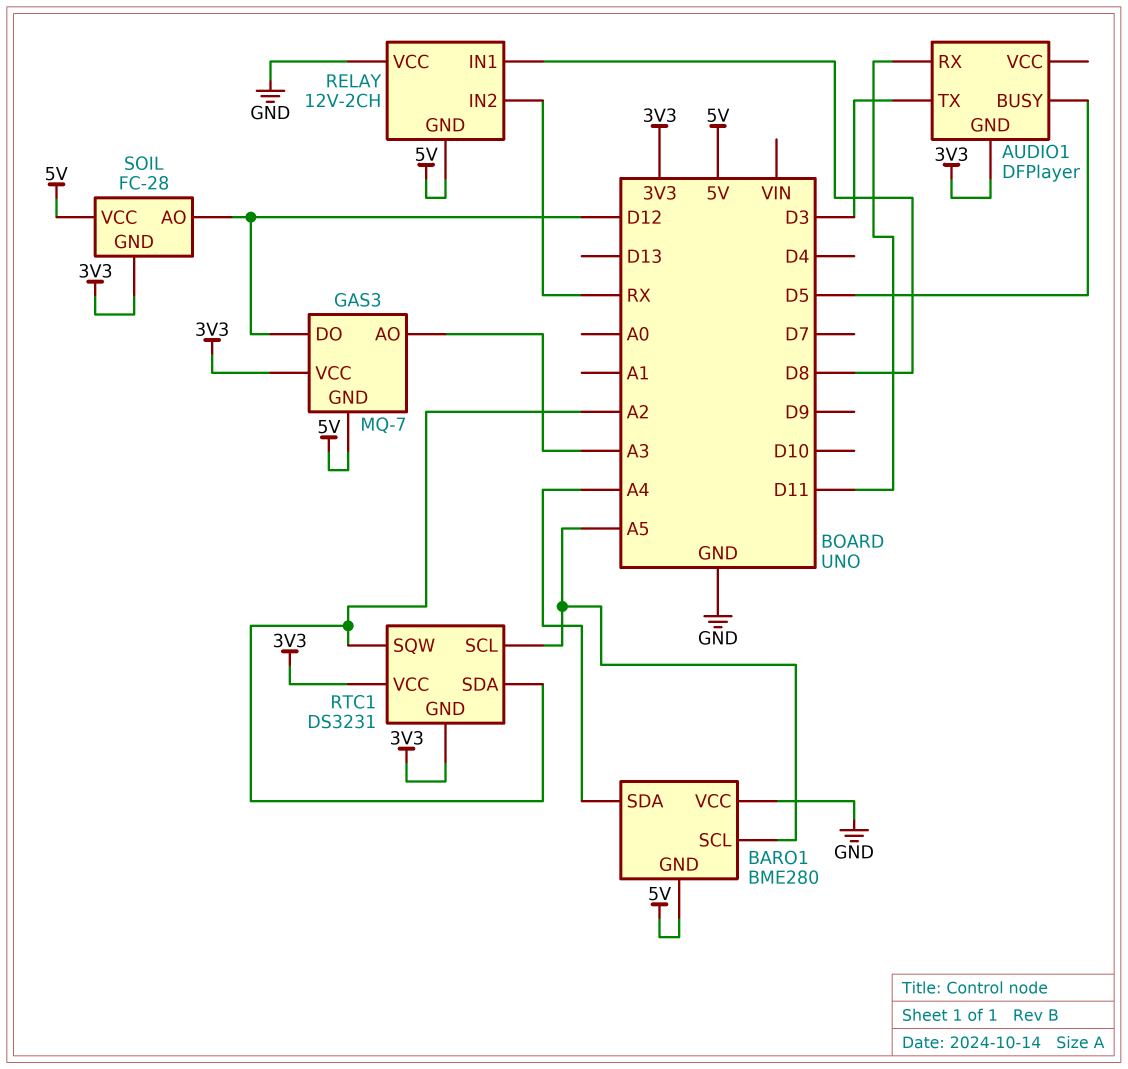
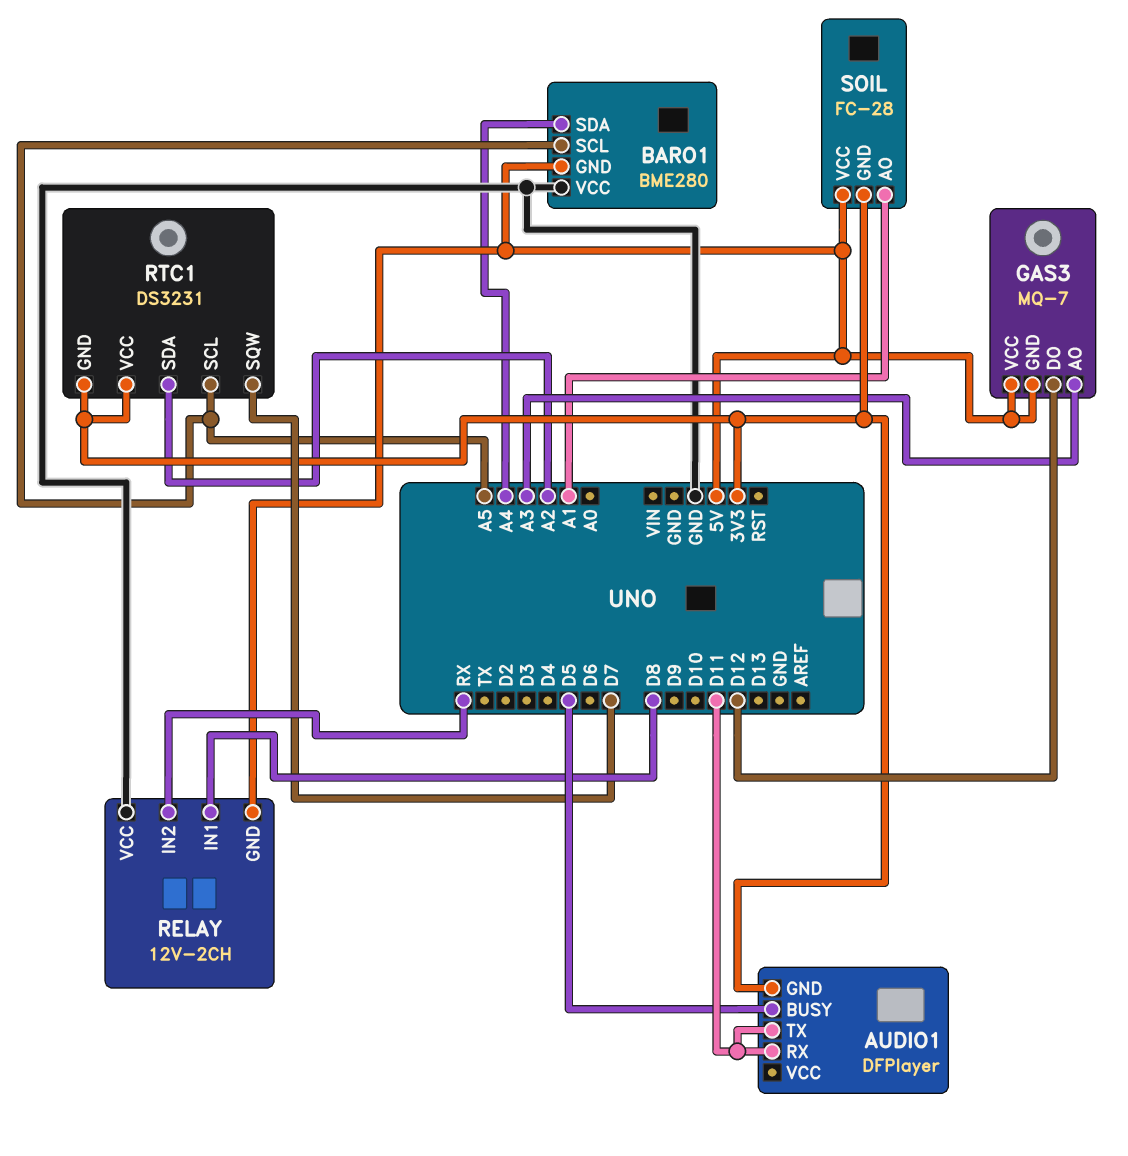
AUDIO1 pin TX: D3 -> D11
GAS3 pin VCC: 3V3 -> 5V
RTC1 pin SQW: A2 -> D7
SOIL pin AO: D12 -> A1

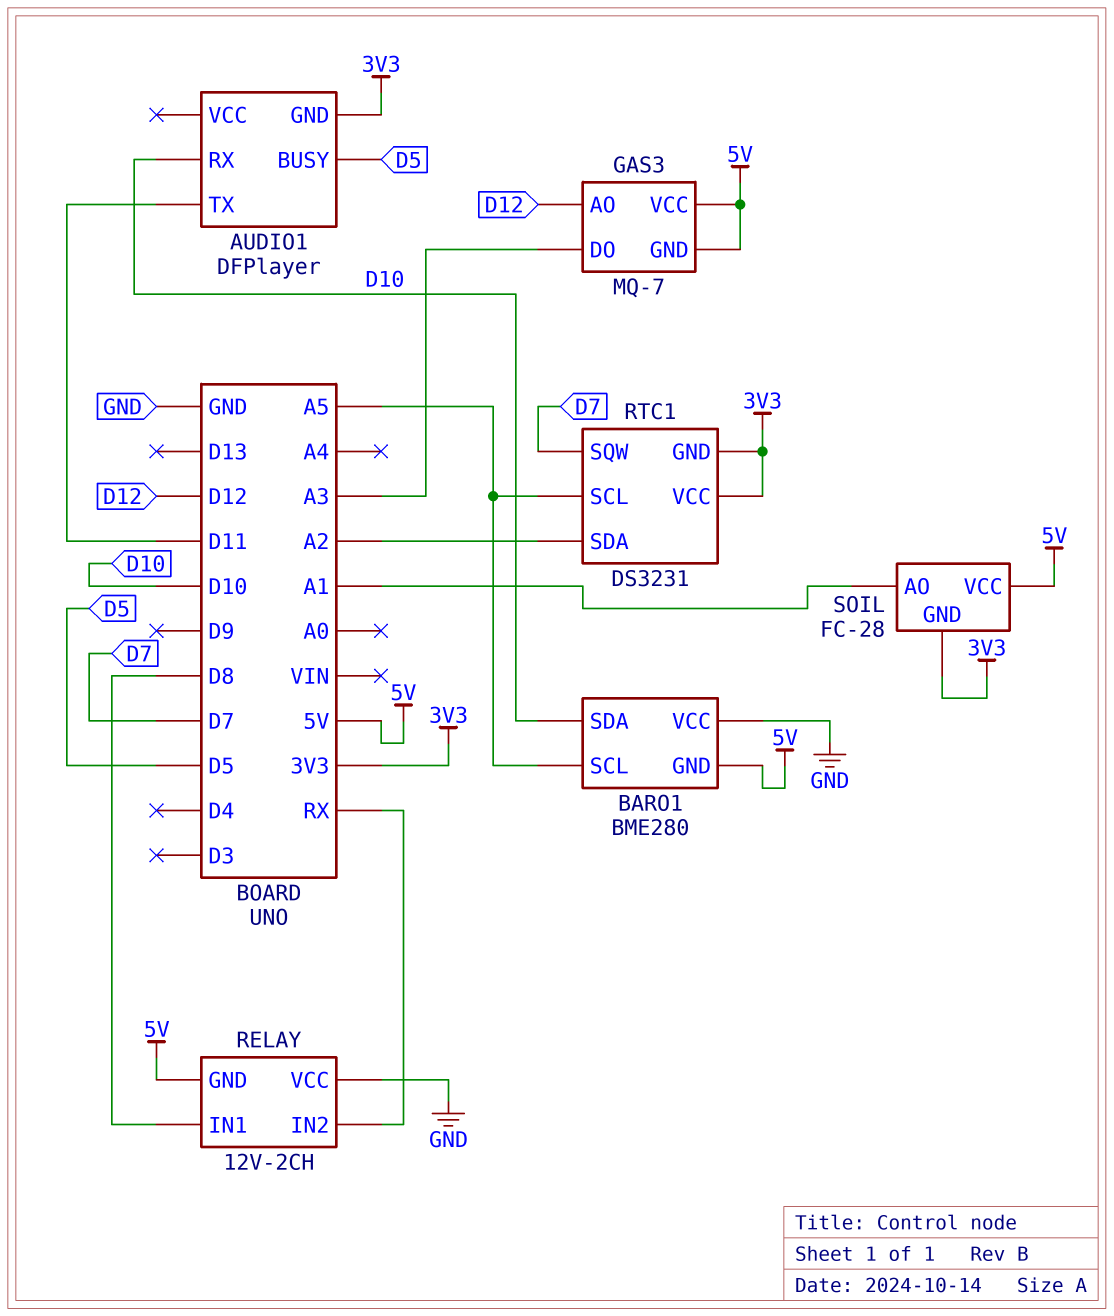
AUDIO1 pin RX: D11 -> D10
BARO1 pin SDA: A4 -> D10
GAS3 pin AO: A3 -> D12
GAS3 pin DO: D12 -> A3

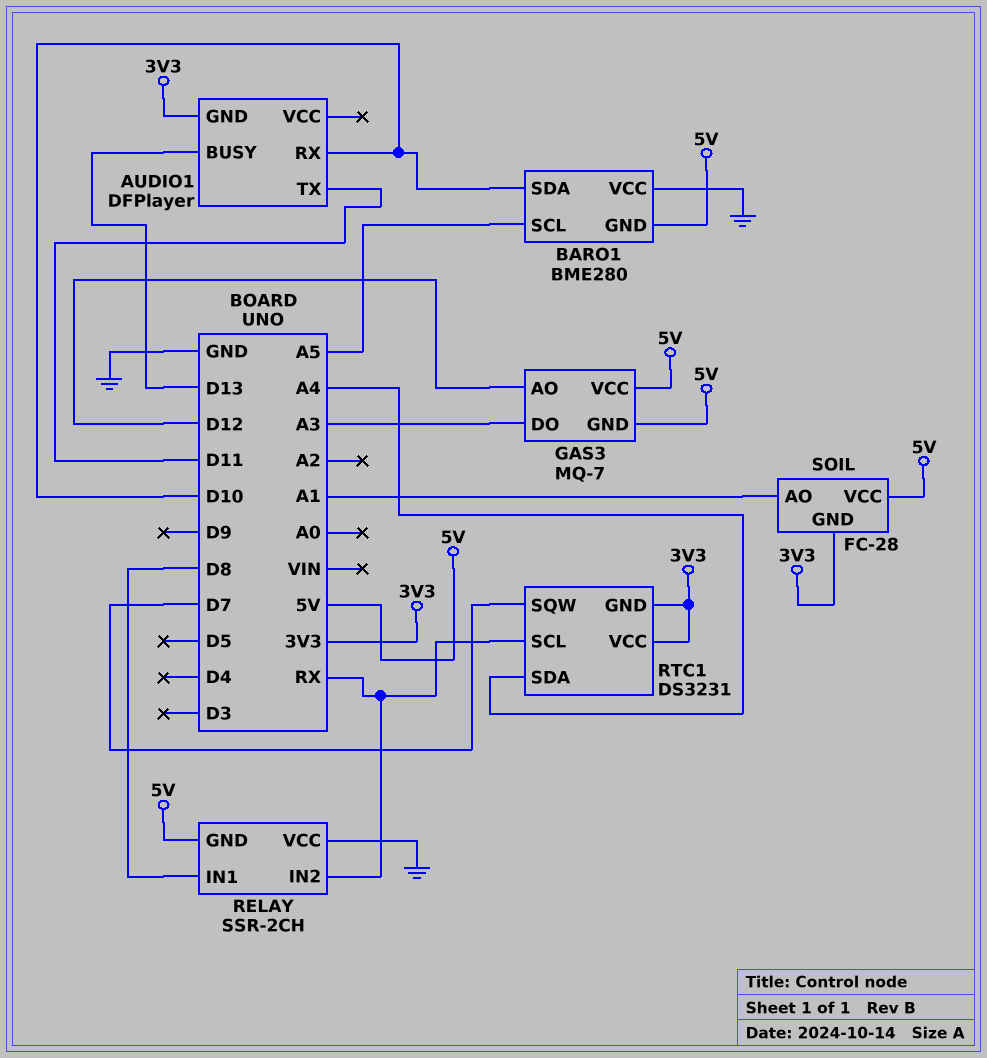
AUDIO1 pin BUSY: D5 -> D13
RELAY: 12V-2CH -> SSR-2CH
RTC1 pin SCL: A5 -> RX
RTC1 pin SDA: A2 -> A4

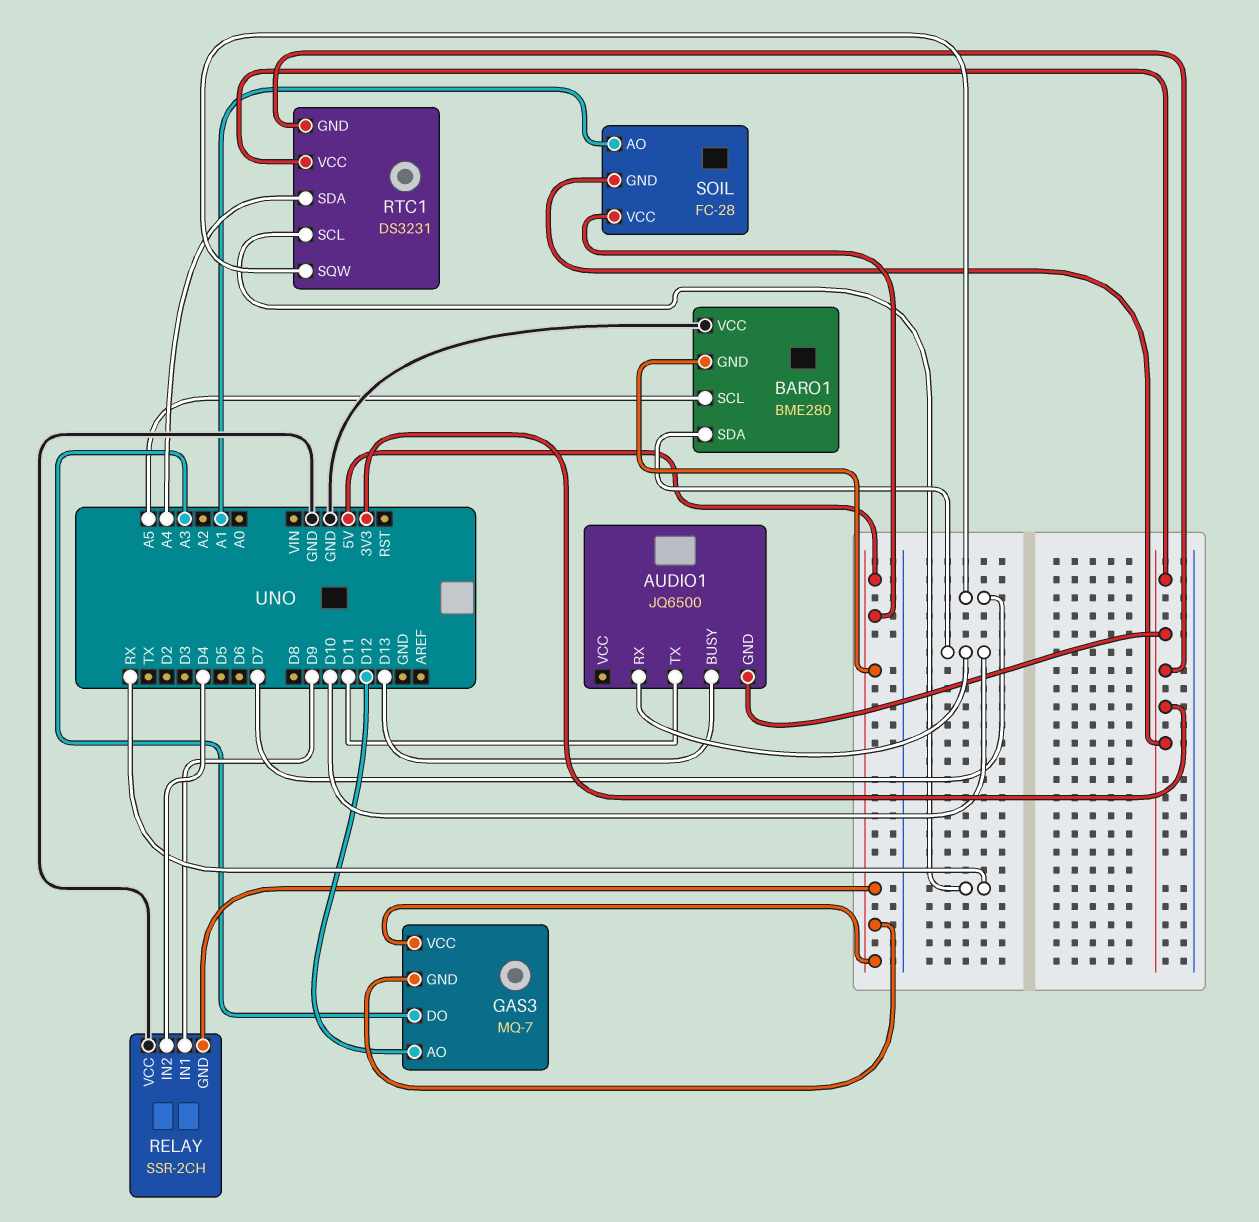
AUDIO1: DFPlayer -> JQ6500
RELAY pin IN1: D8 -> D9
RELAY pin IN2: RX -> D4

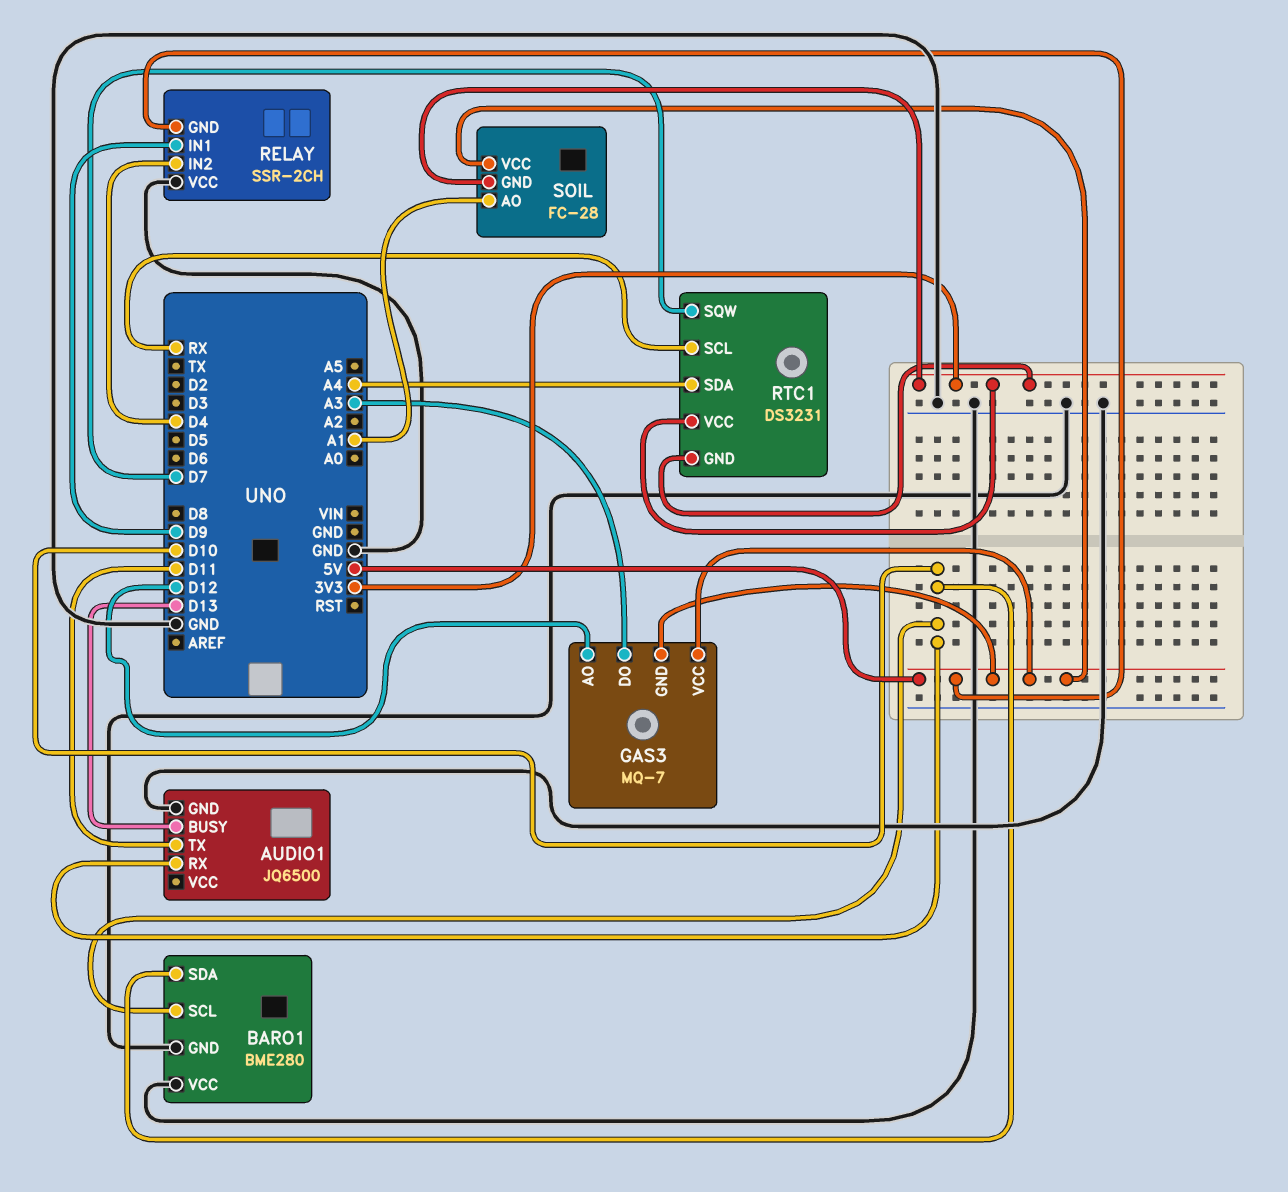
AUDIO1 pin GND: 3V3 -> GND
BARO1 pin GND: 5V -> GND
BARO1 pin SCL: A5 -> D10

